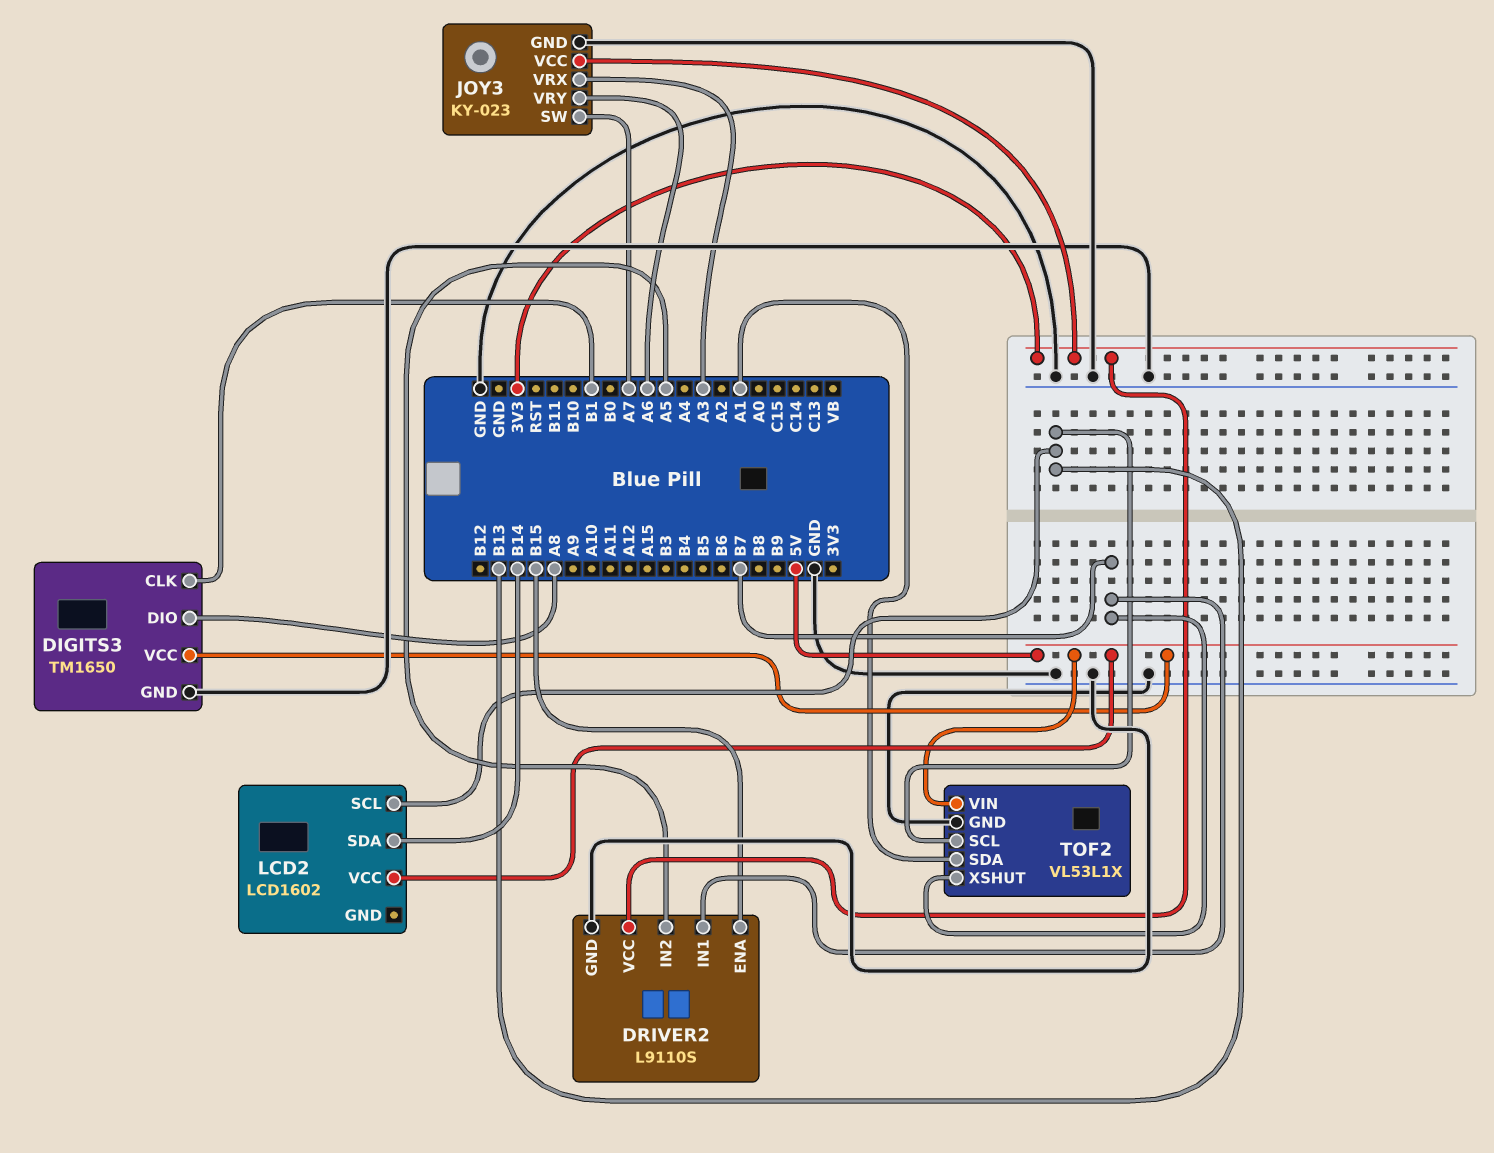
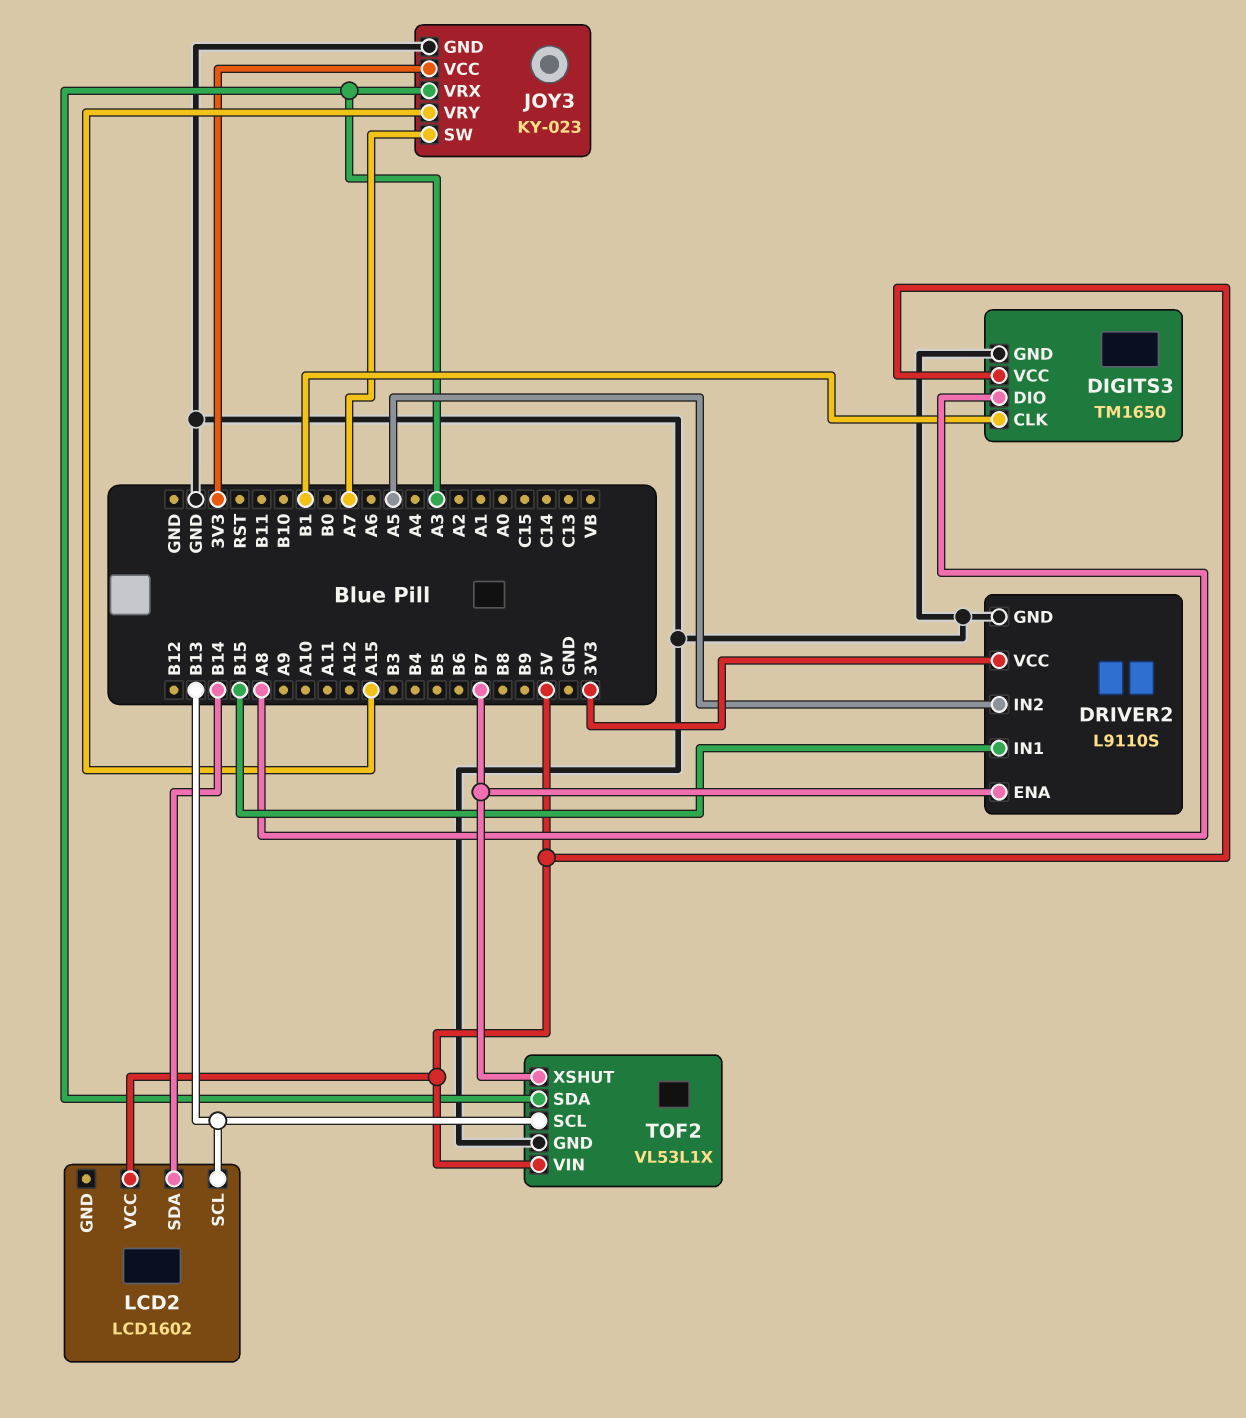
DRIVER2 pin ENA: B15 -> B7
DRIVER2 pin IN1: B7 -> B15
JOY3 pin VRY: A6 -> A15
TOF2 pin SDA: A1 -> A3

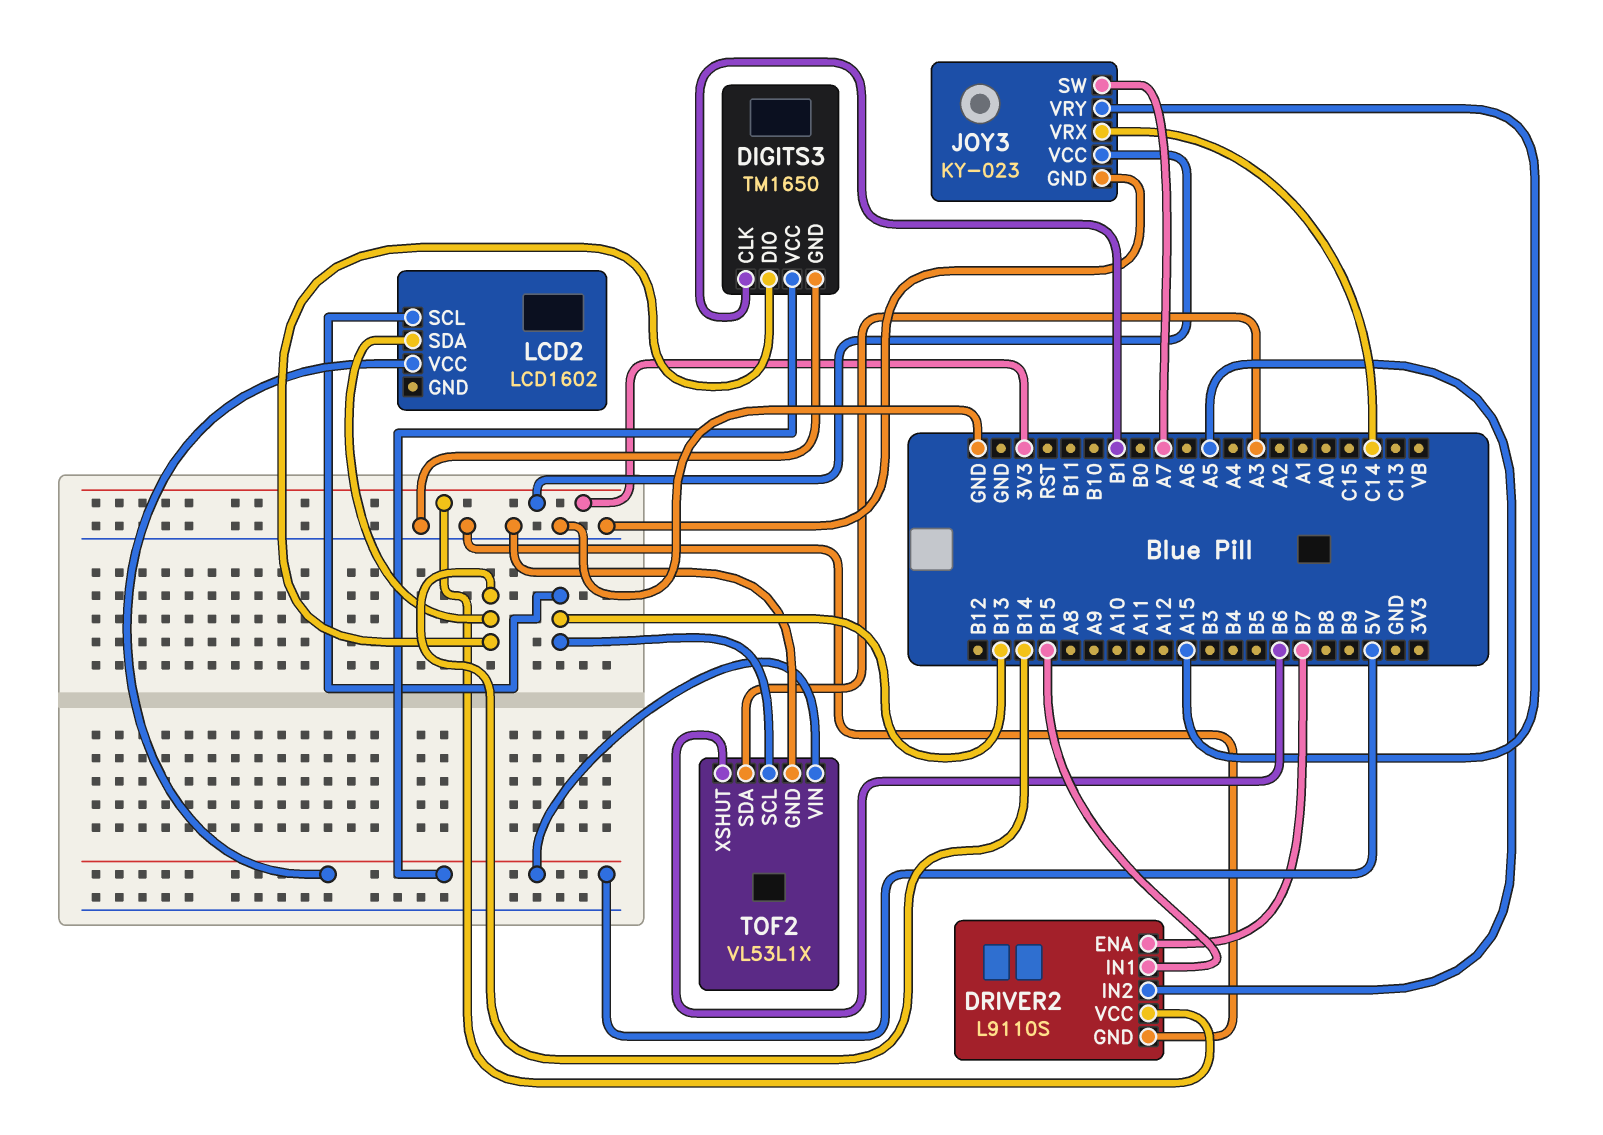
DIGITS3 pin DIO: A8 -> B14
JOY3 pin VRX: A3 -> C14
TOF2 pin XSHUT: B7 -> B6

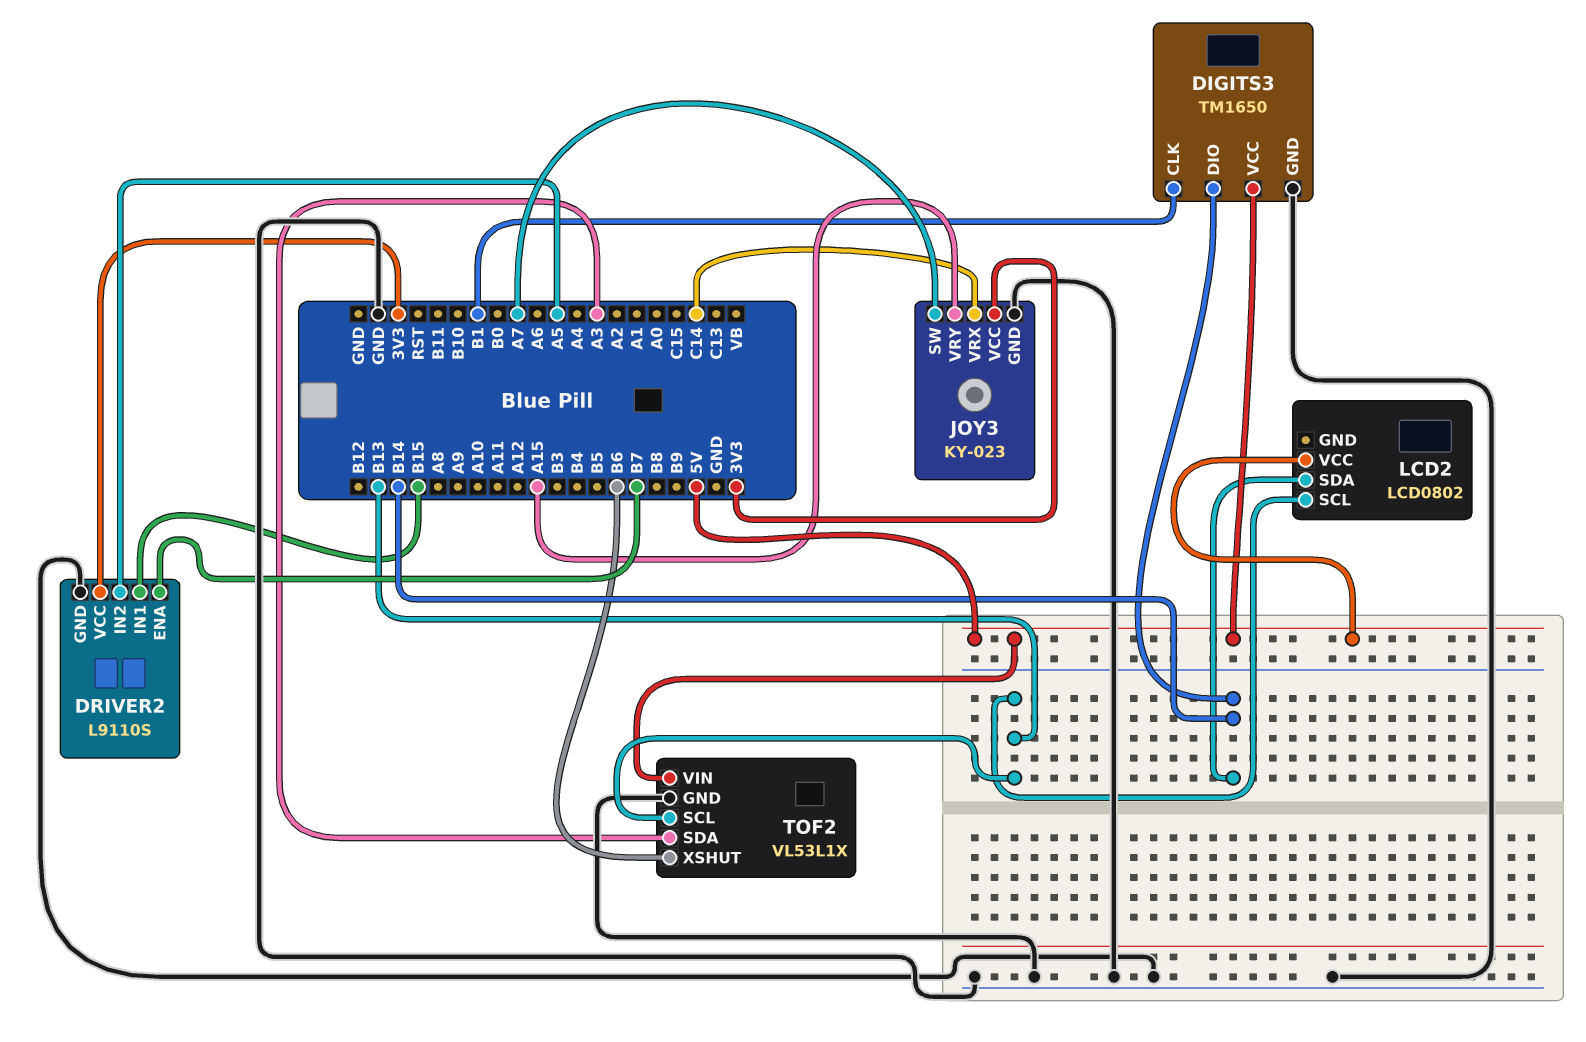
LCD2: LCD1602 -> LCD0802

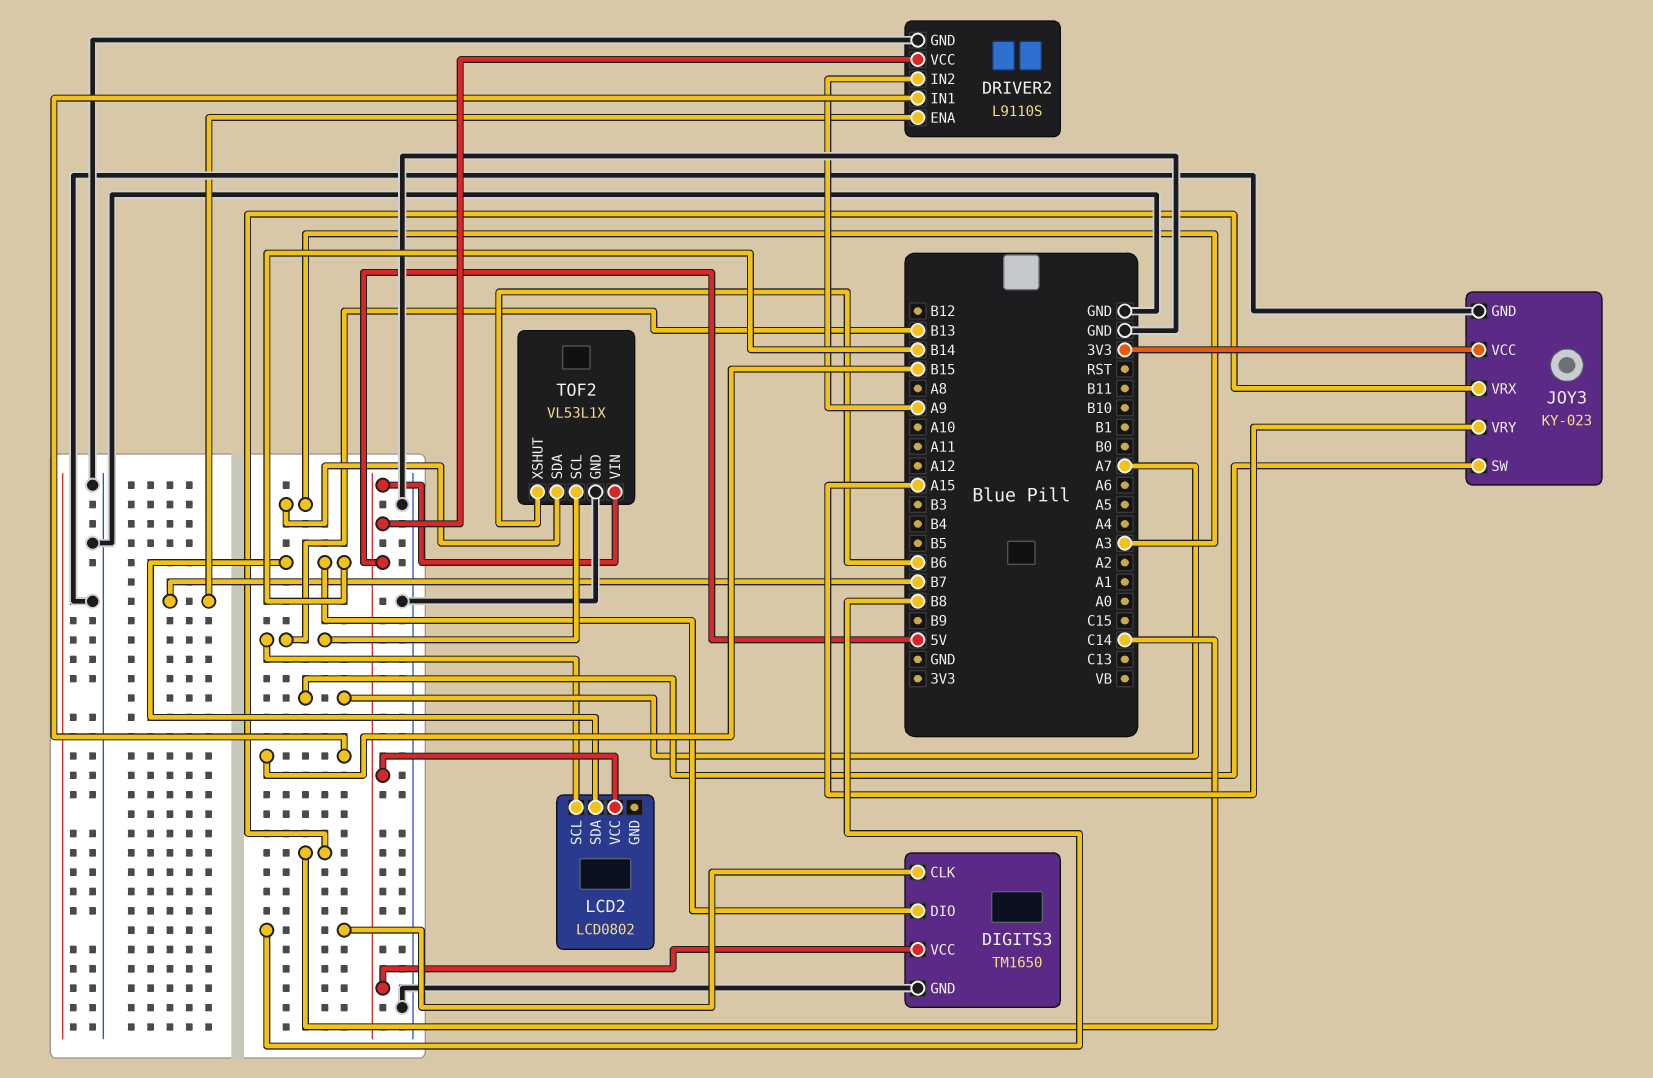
DIGITS3 pin CLK: B1 -> B8
DRIVER2 pin IN2: A5 -> A9
DRIVER2 pin VCC: 3V3 -> 5V

